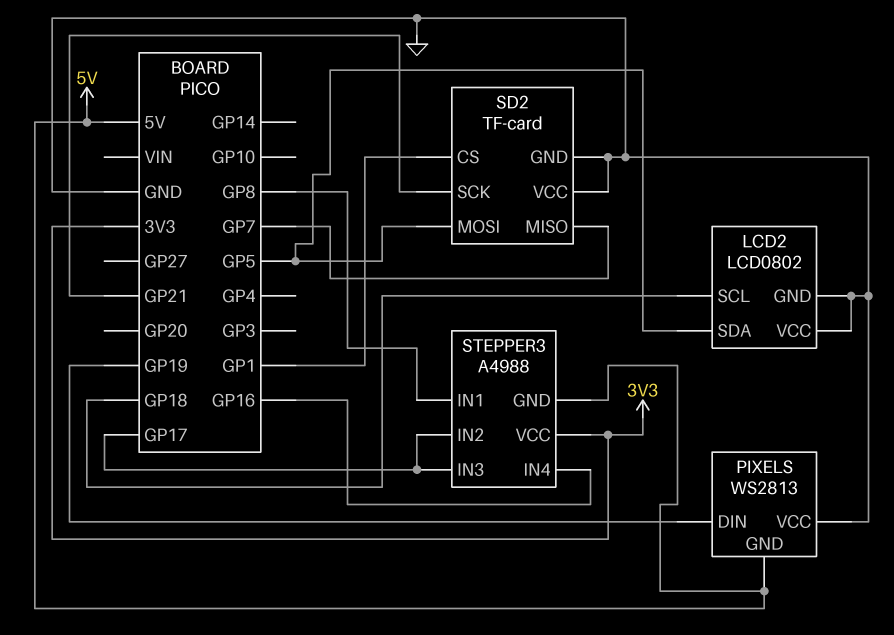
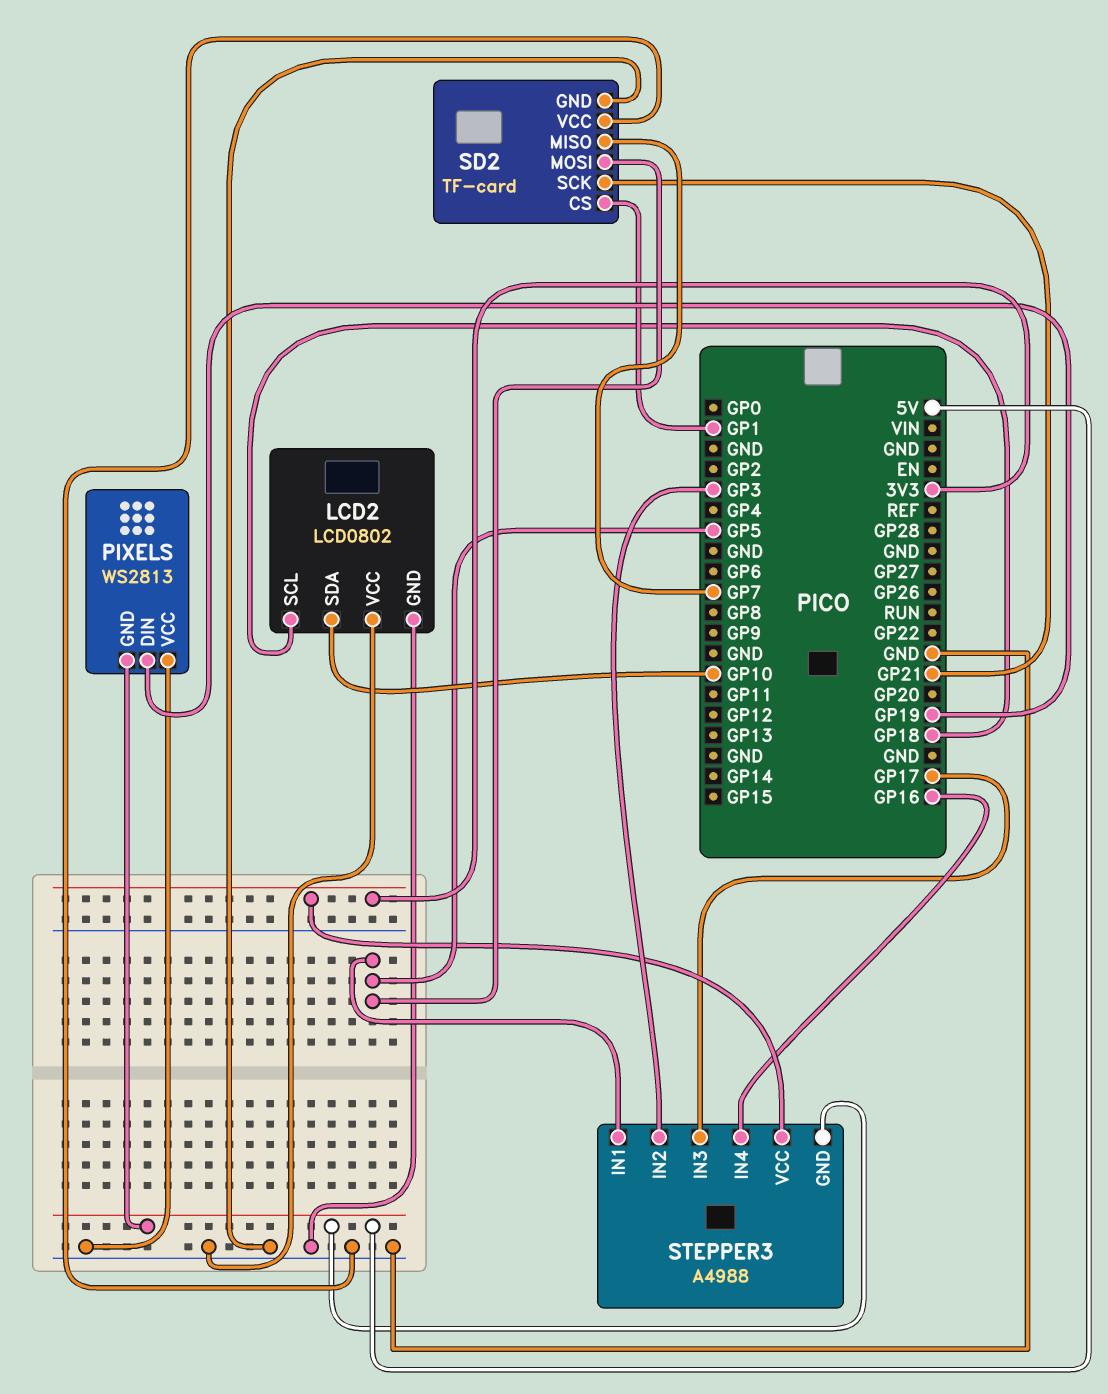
LCD2 pin SDA: GP5 -> GP10
STEPPER3 pin IN1: GP8 -> GP5
STEPPER3 pin IN2: GP17 -> GP3

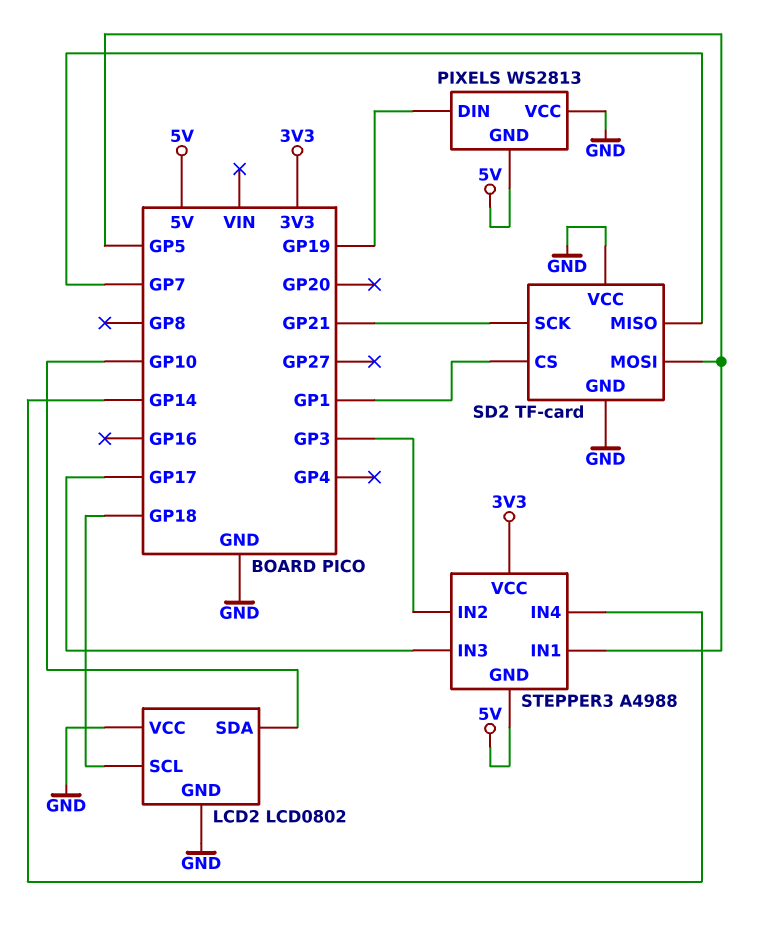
STEPPER3 pin IN4: GP16 -> GP14

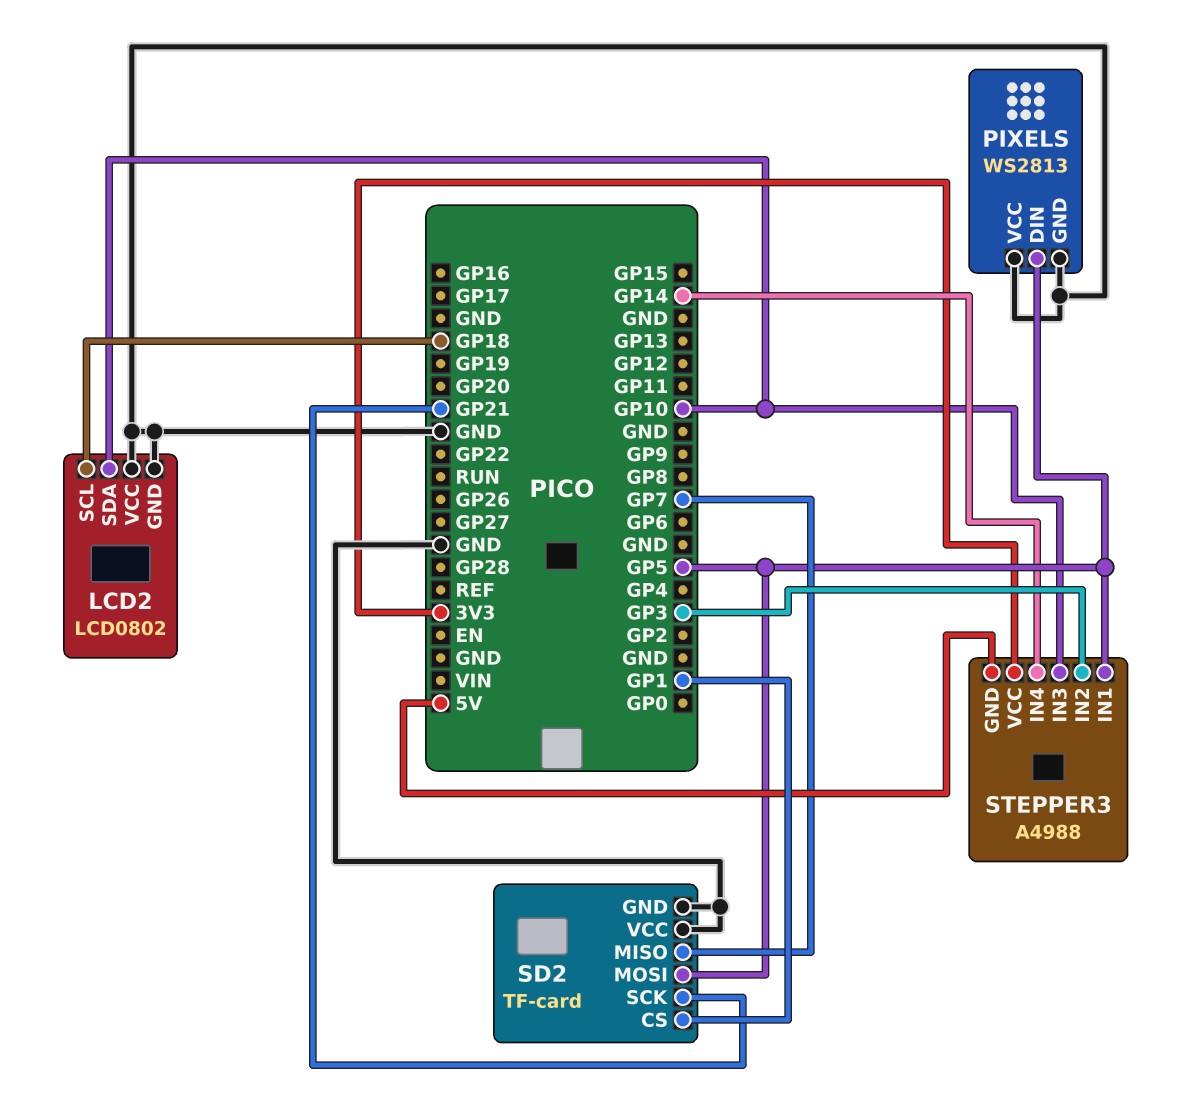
PIXELS pin DIN: GP19 -> GP5
PIXELS pin GND: 5V -> GND
STEPPER3 pin IN3: GP17 -> GP10

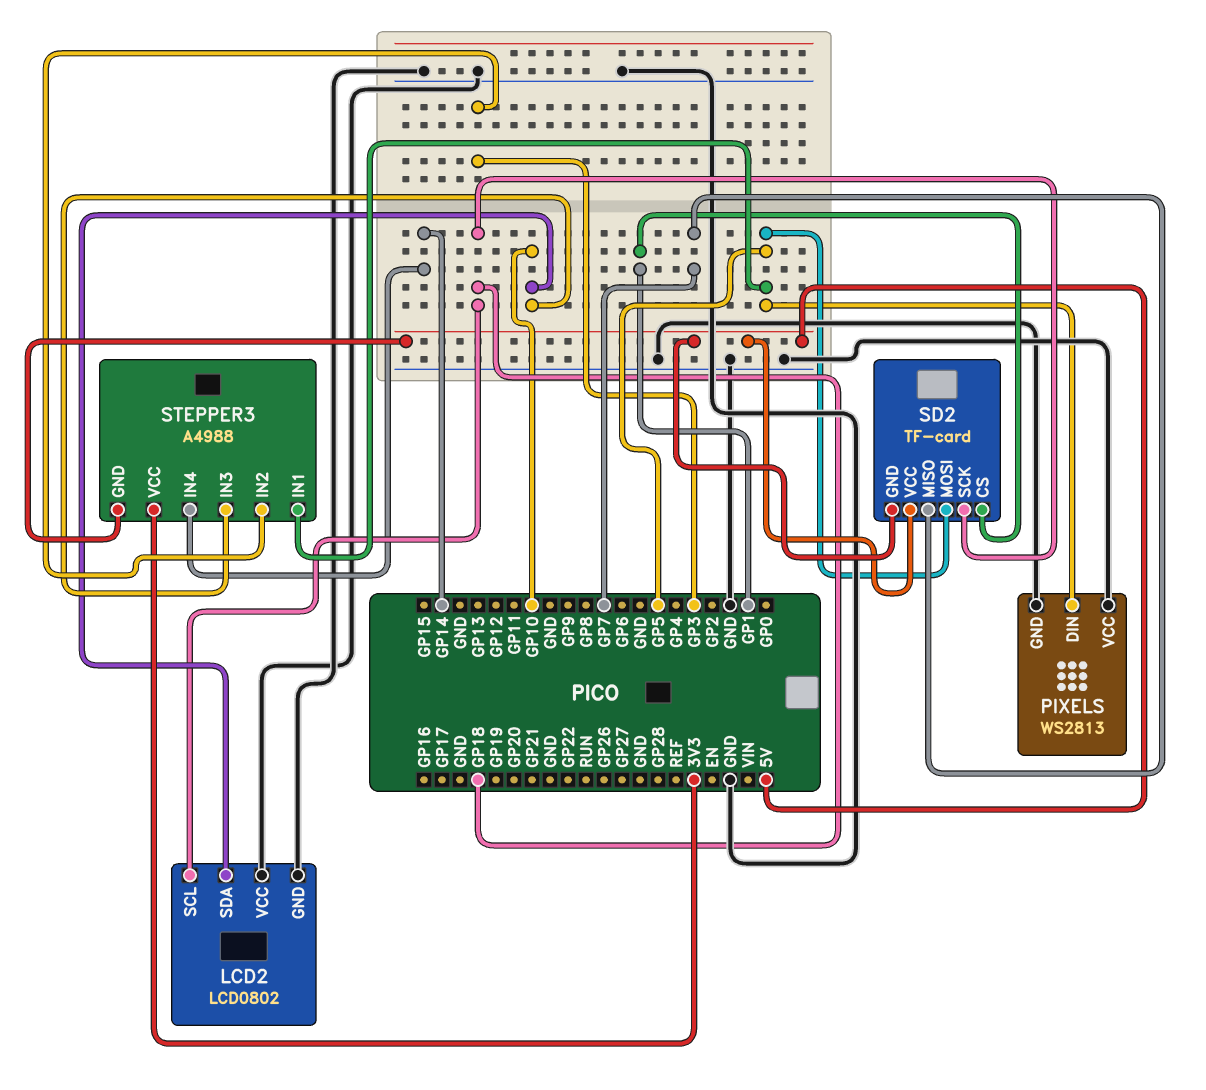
SD2 pin GND: GND -> 5V
SD2 pin SCK: GP21 -> GP18
SD2 pin VCC: GND -> 5V

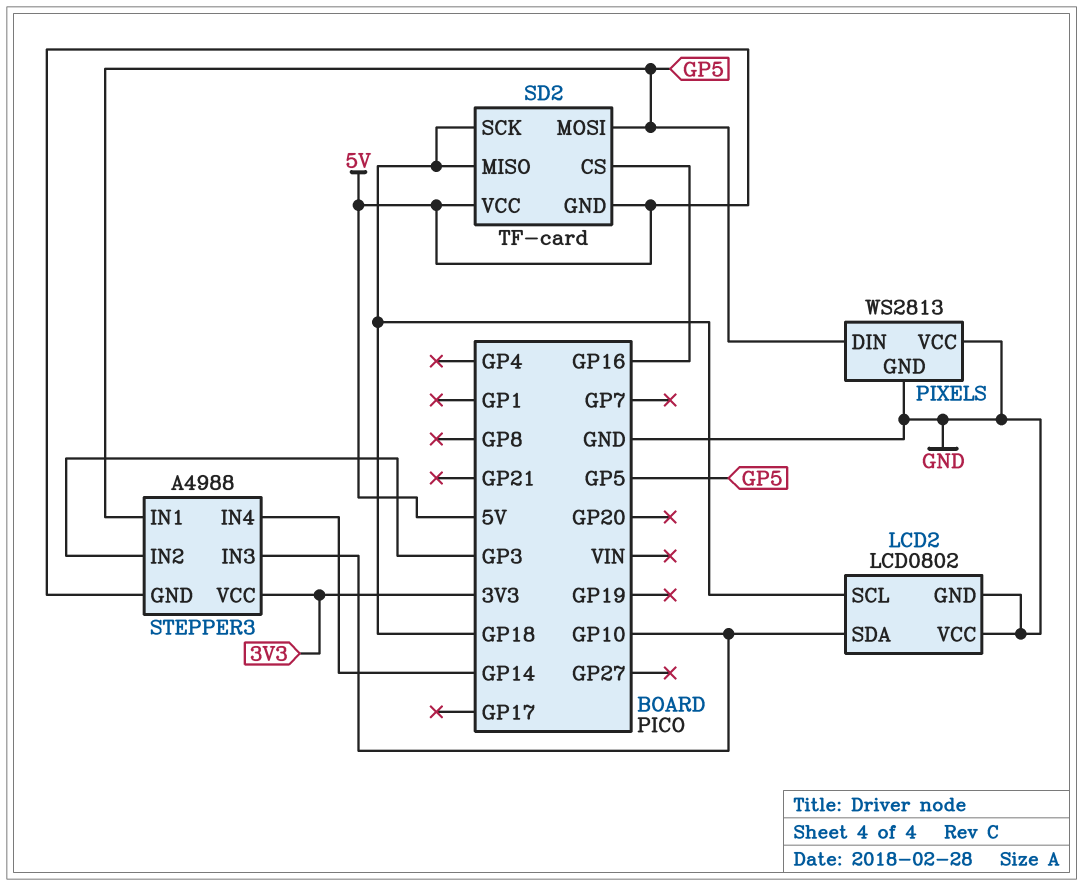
SD2 pin CS: GP1 -> GP16
SD2 pin MISO: GP7 -> GP18

